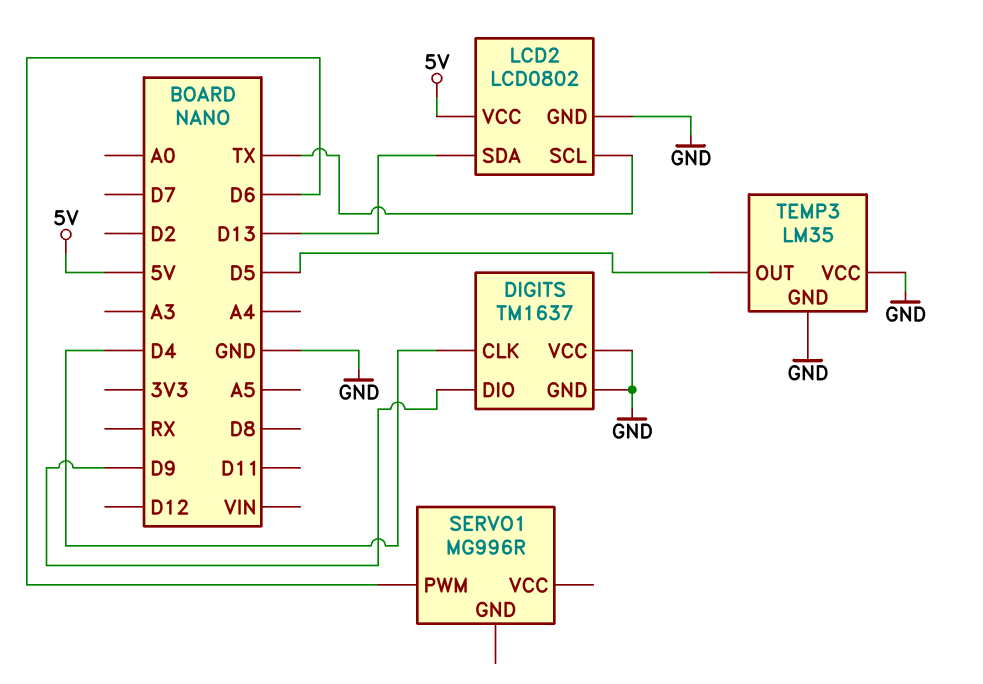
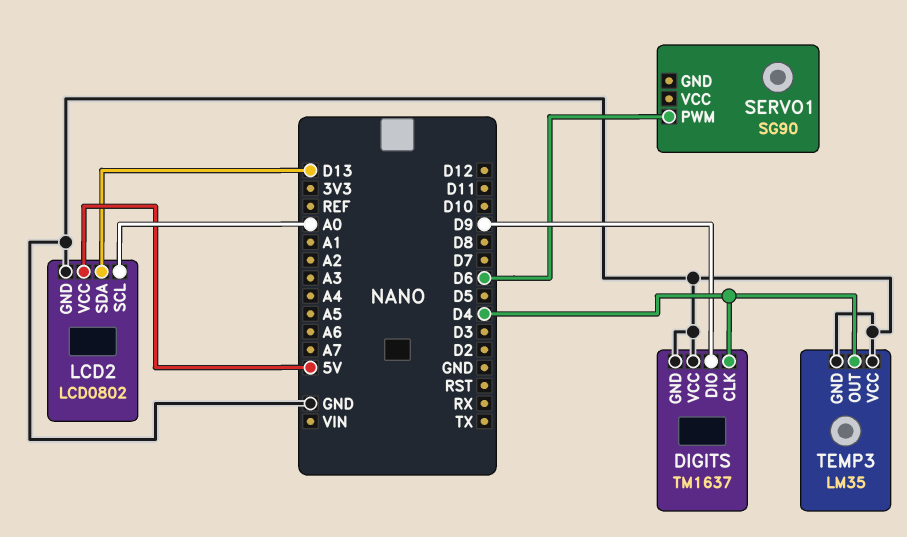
LCD2 pin SCL: TX -> A0
SERVO1: MG996R -> SG90
TEMP3 pin OUT: D5 -> D4

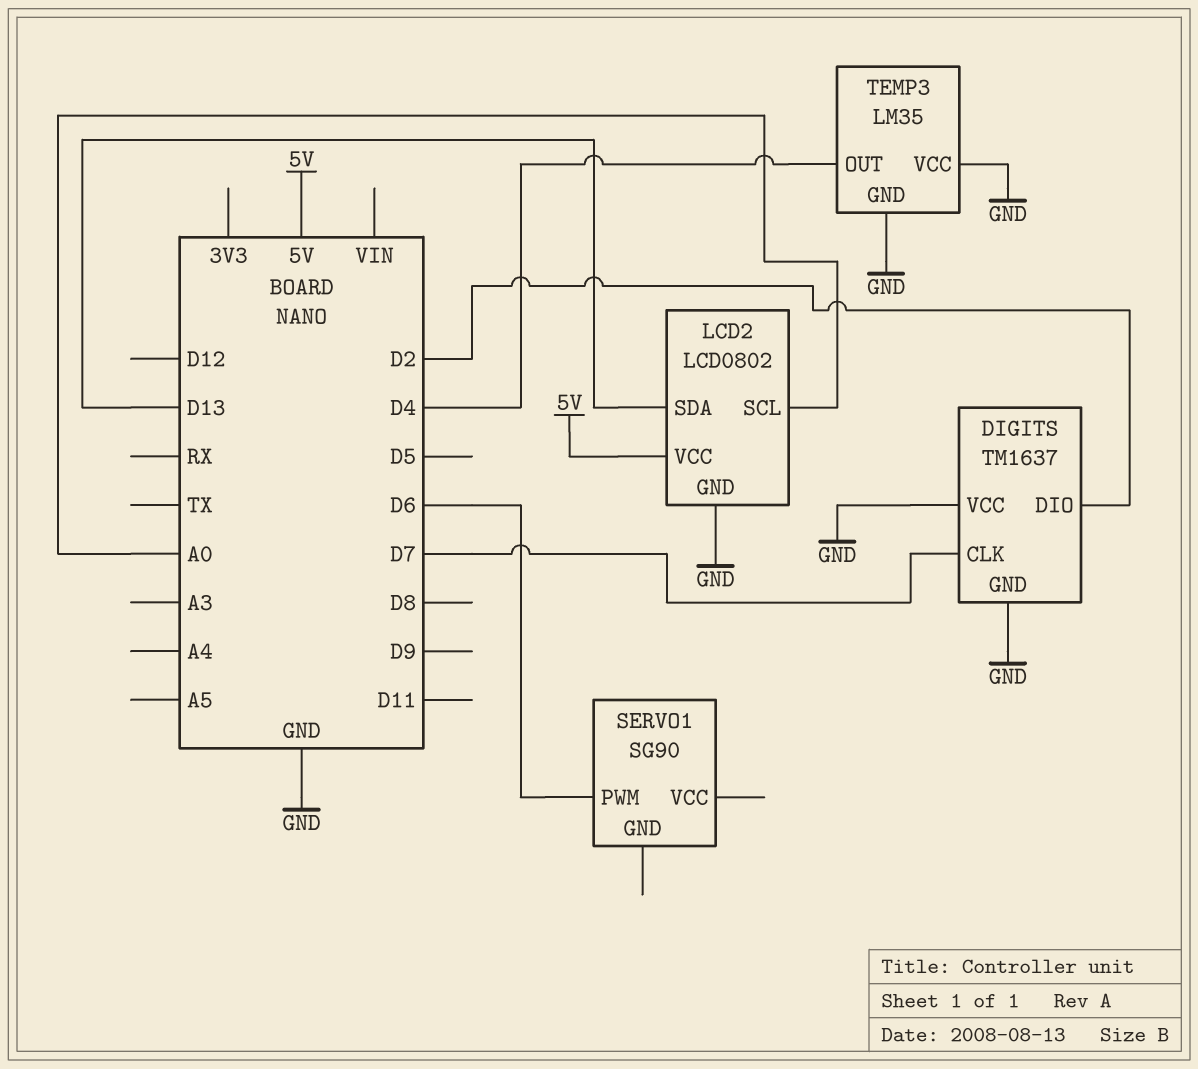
DIGITS pin CLK: D4 -> D7
DIGITS pin DIO: D9 -> D2

